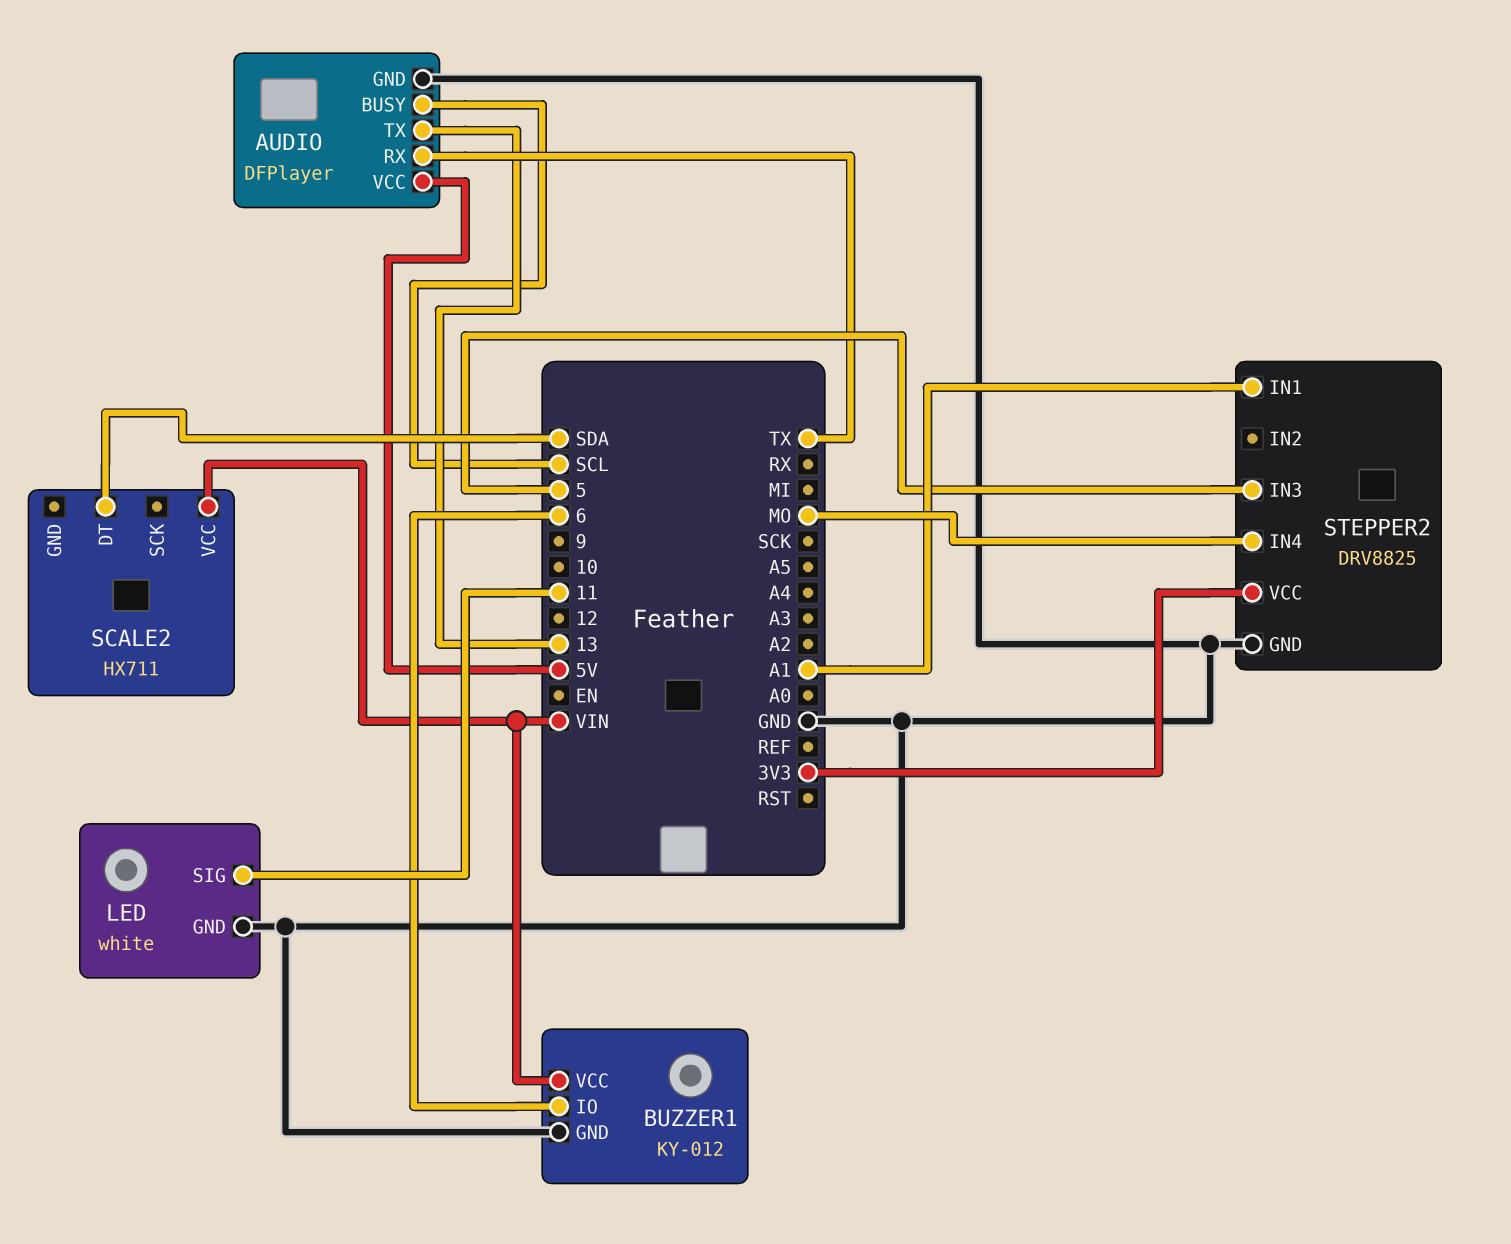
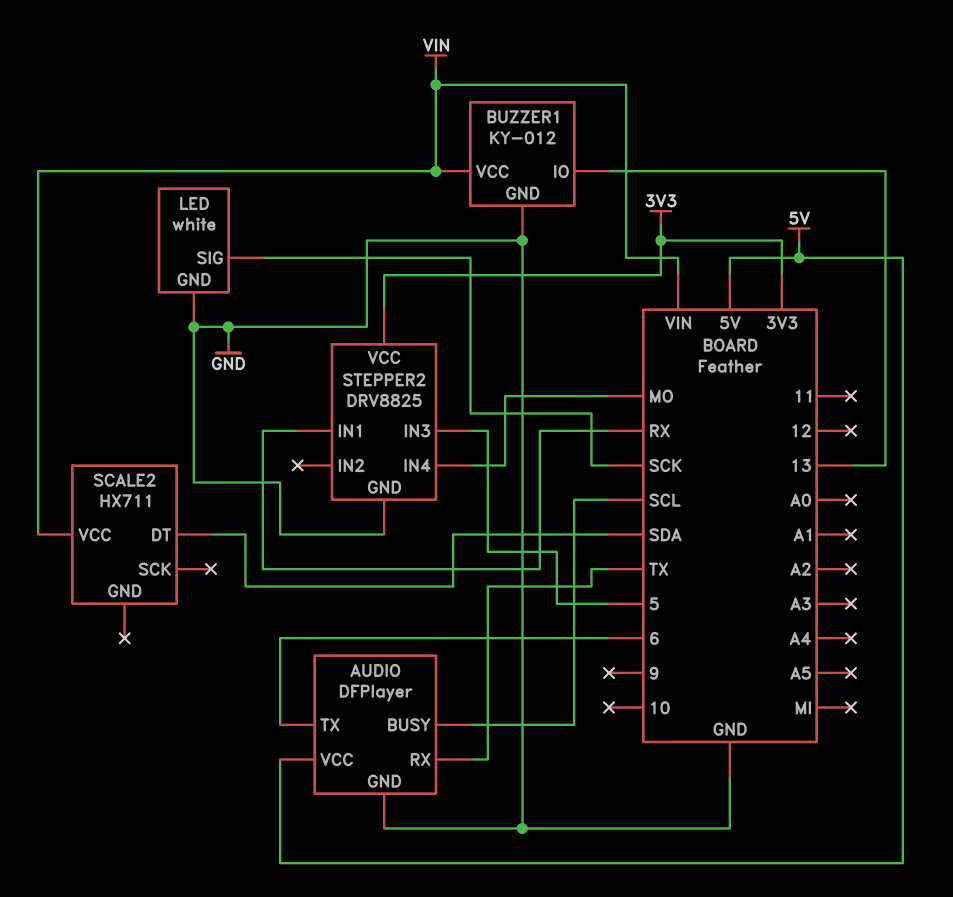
AUDIO pin TX: 13 -> 6
BUZZER1 pin IO: 6 -> 13
LED pin SIG: 11 -> SCK
STEPPER2 pin IN1: A1 -> RX

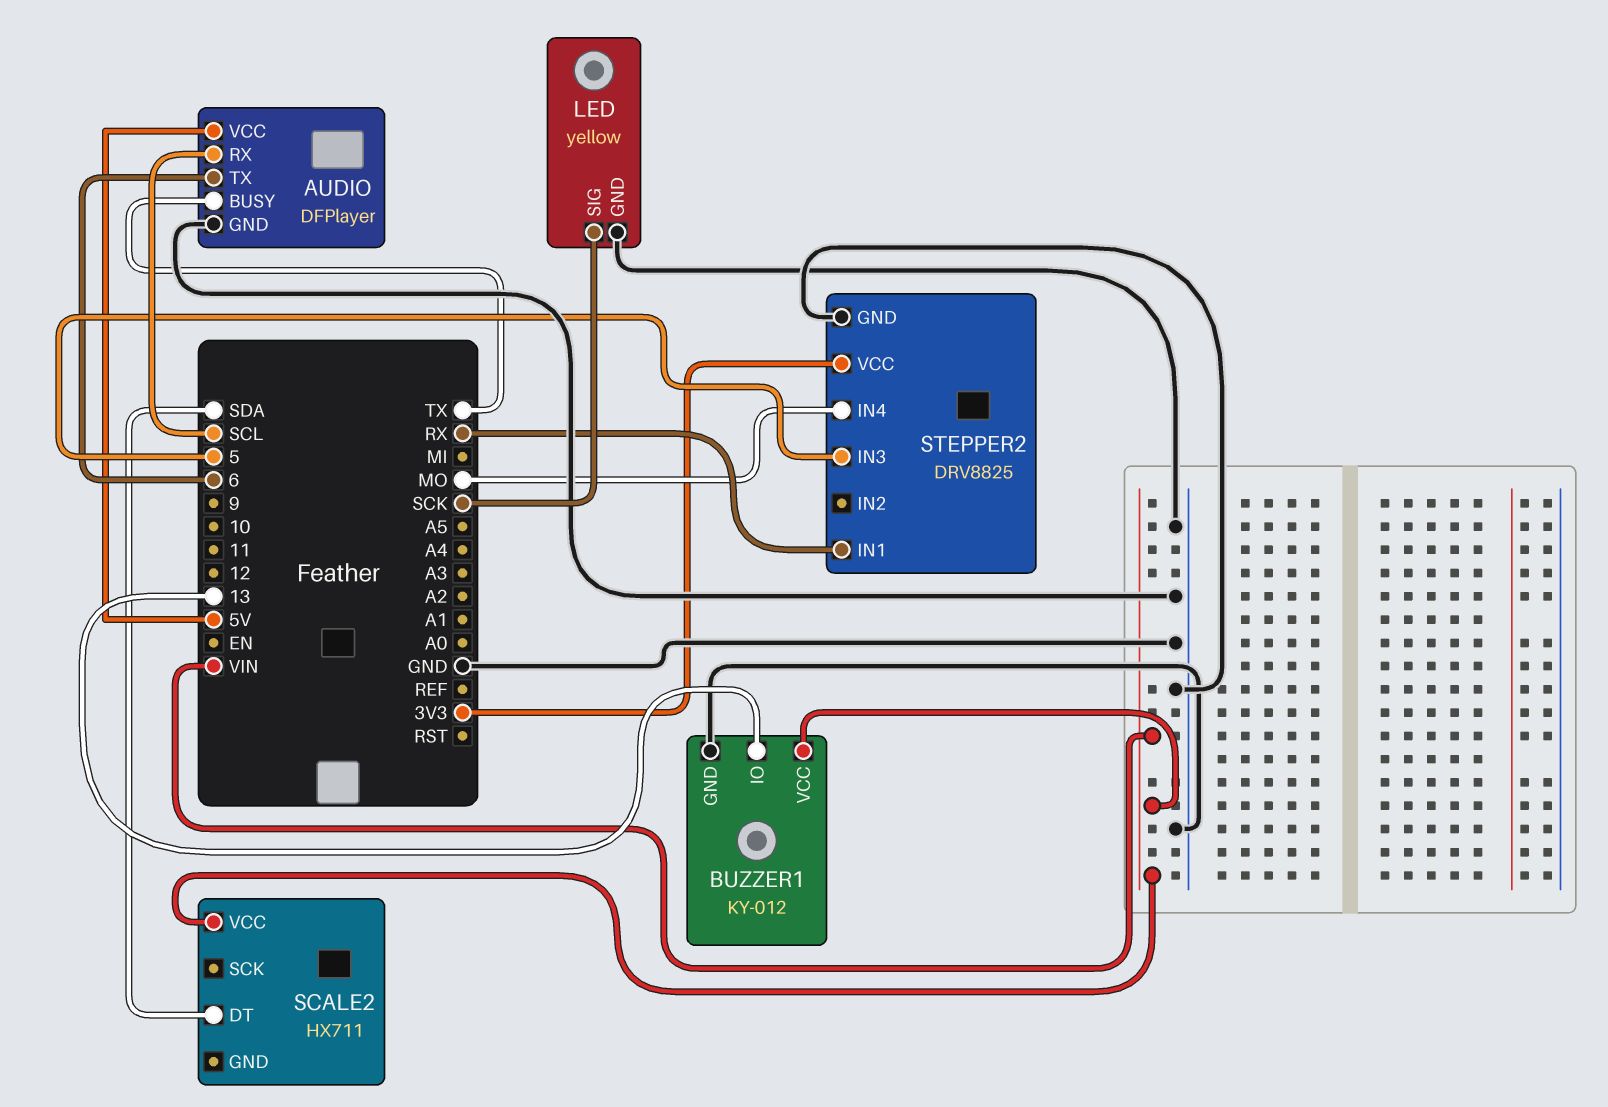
AUDIO pin BUSY: SCL -> TX
AUDIO pin RX: TX -> SCL
LED: white -> yellow

